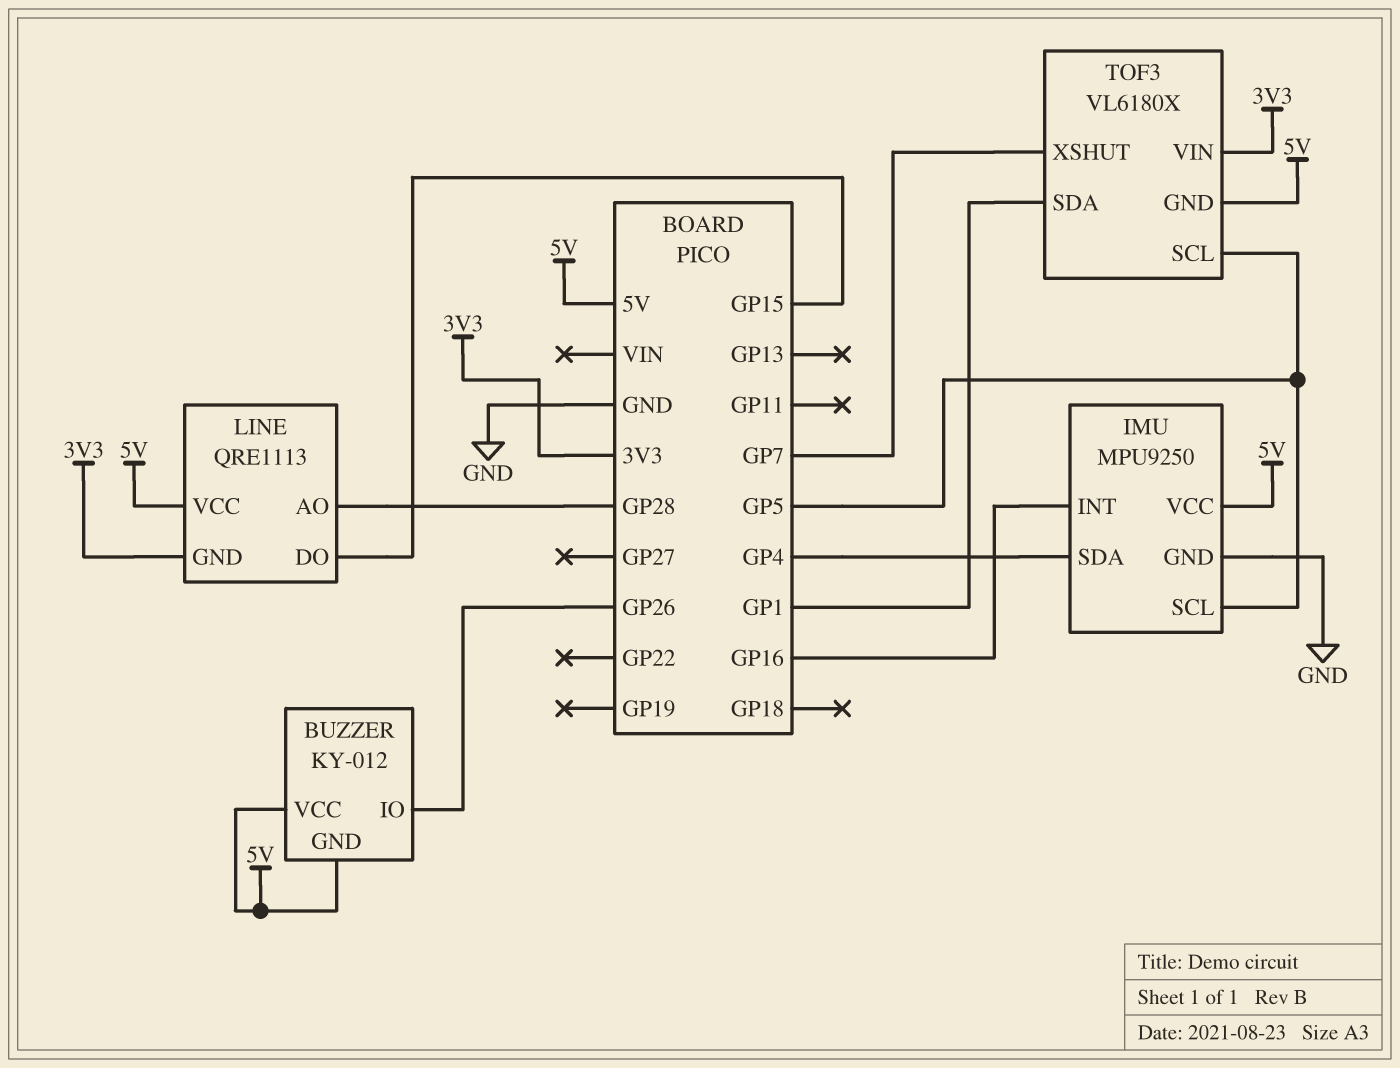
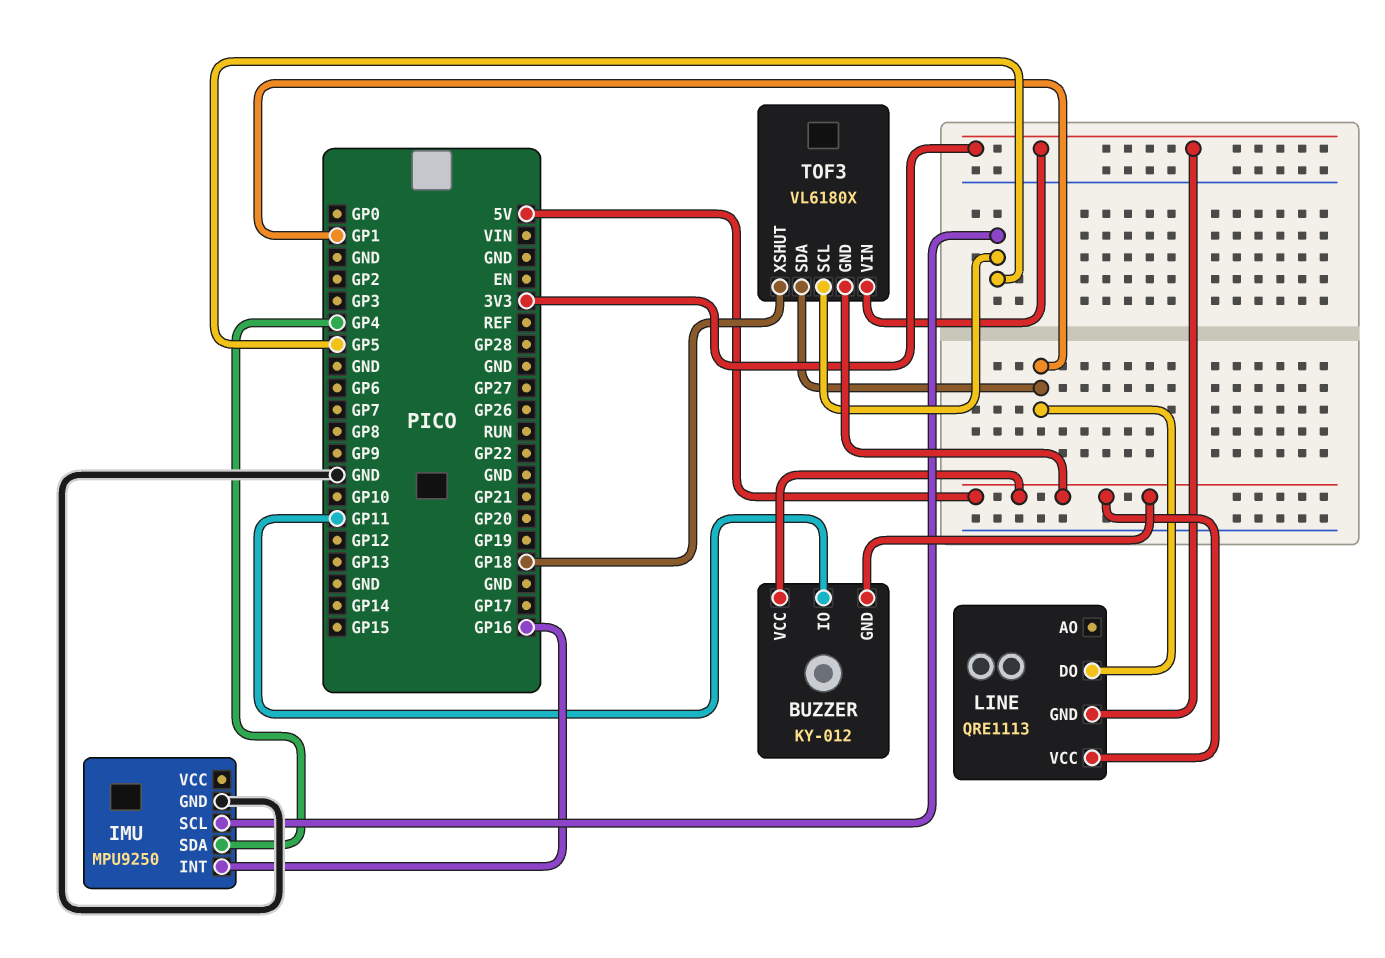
BUZZER pin IO: GP26 -> GP11
IMU pin VCC: 5V -> none
LINE pin AO: GP28 -> none
LINE pin DO: GP15 -> GP1
TOF3 pin XSHUT: GP7 -> GP18

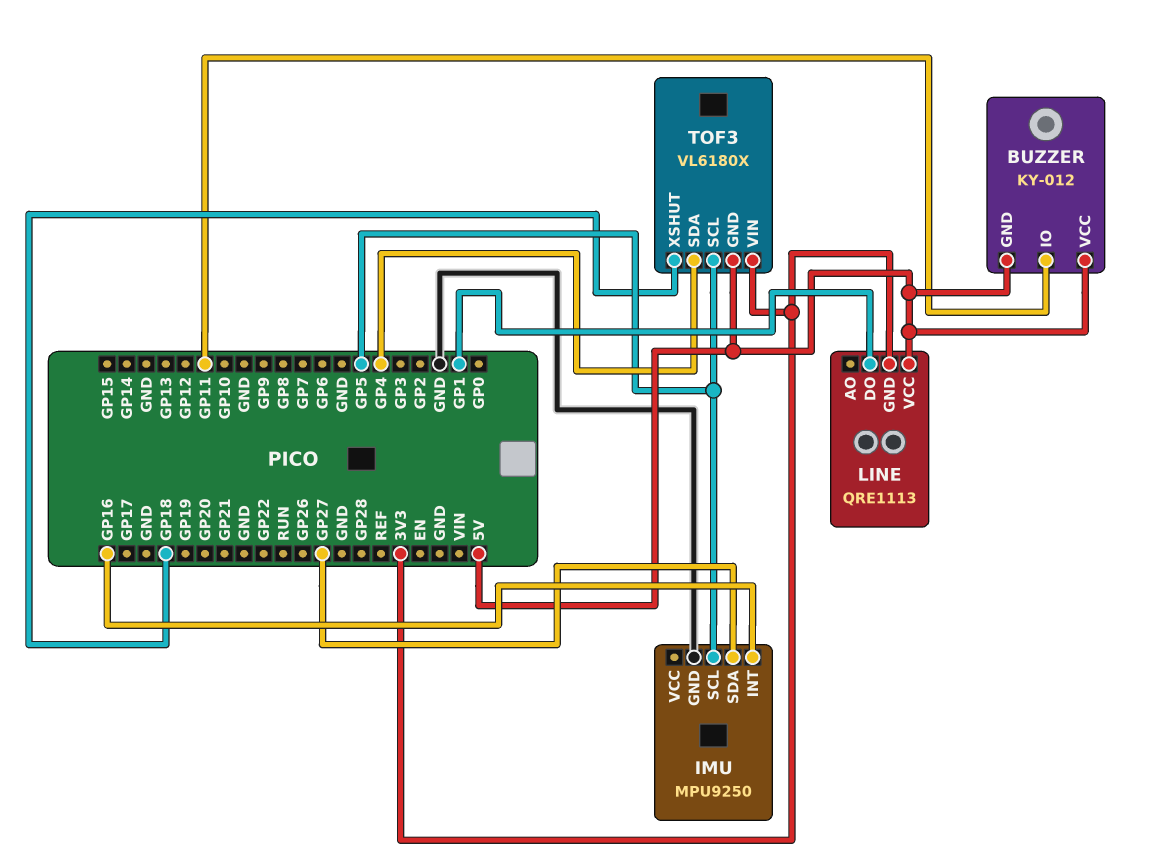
IMU pin SDA: GP4 -> GP27
TOF3 pin SDA: GP1 -> GP4

